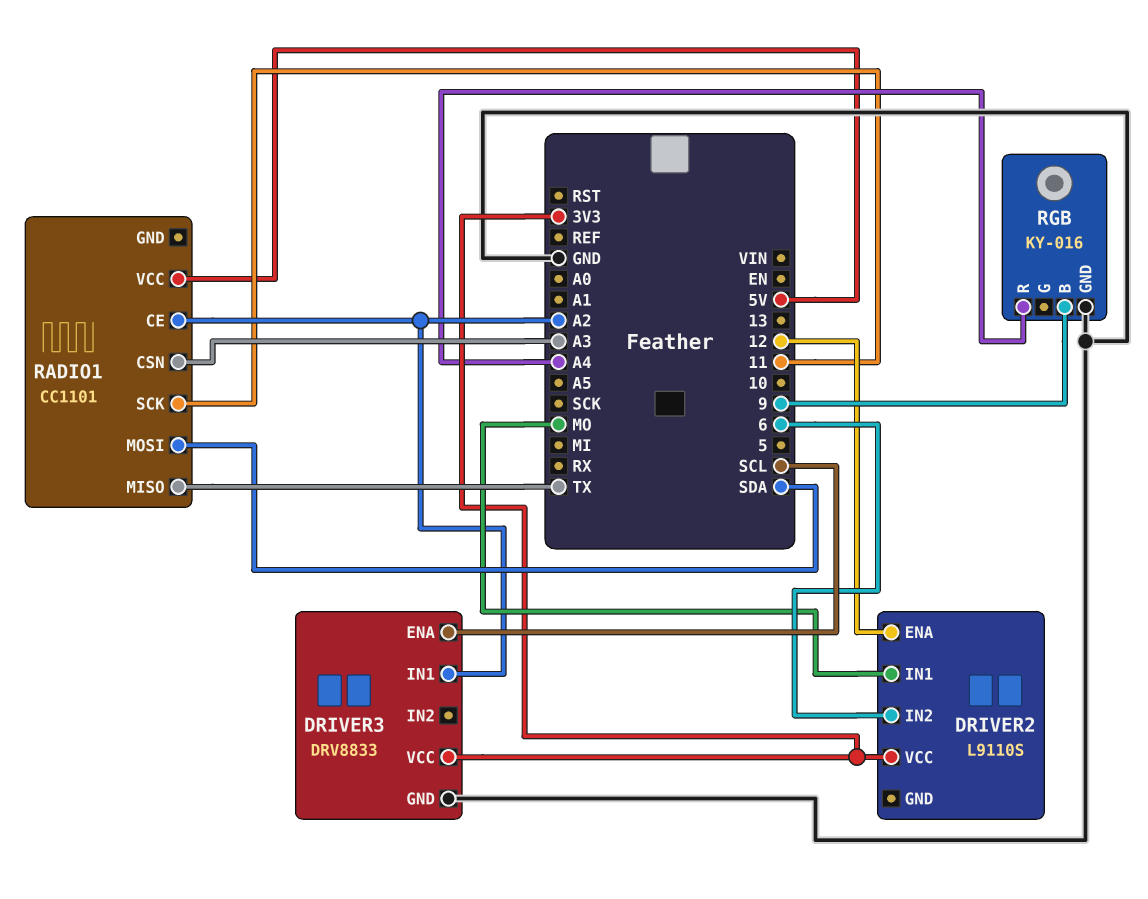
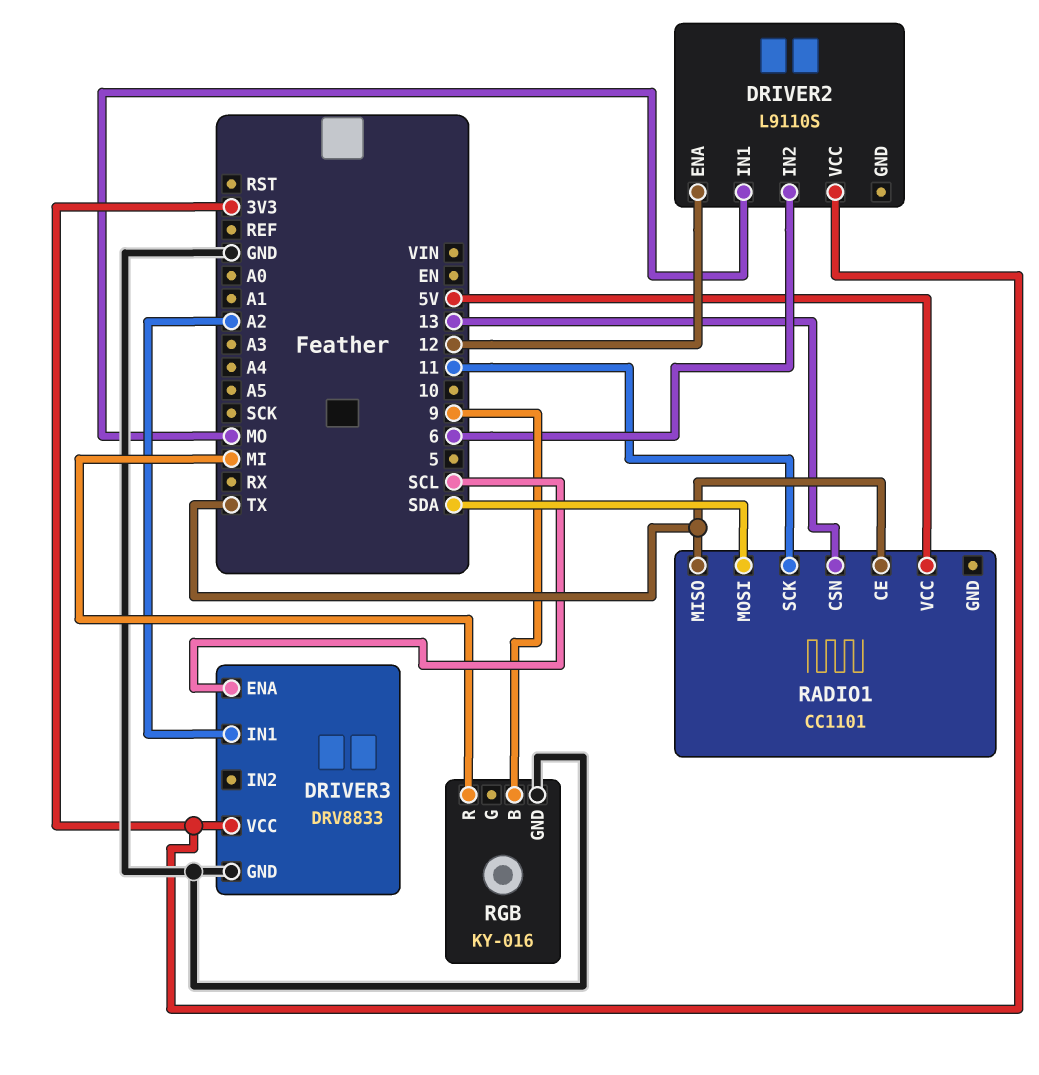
RADIO1 pin CE: A2 -> TX
RADIO1 pin CSN: A3 -> 13
RGB pin R: A4 -> MI

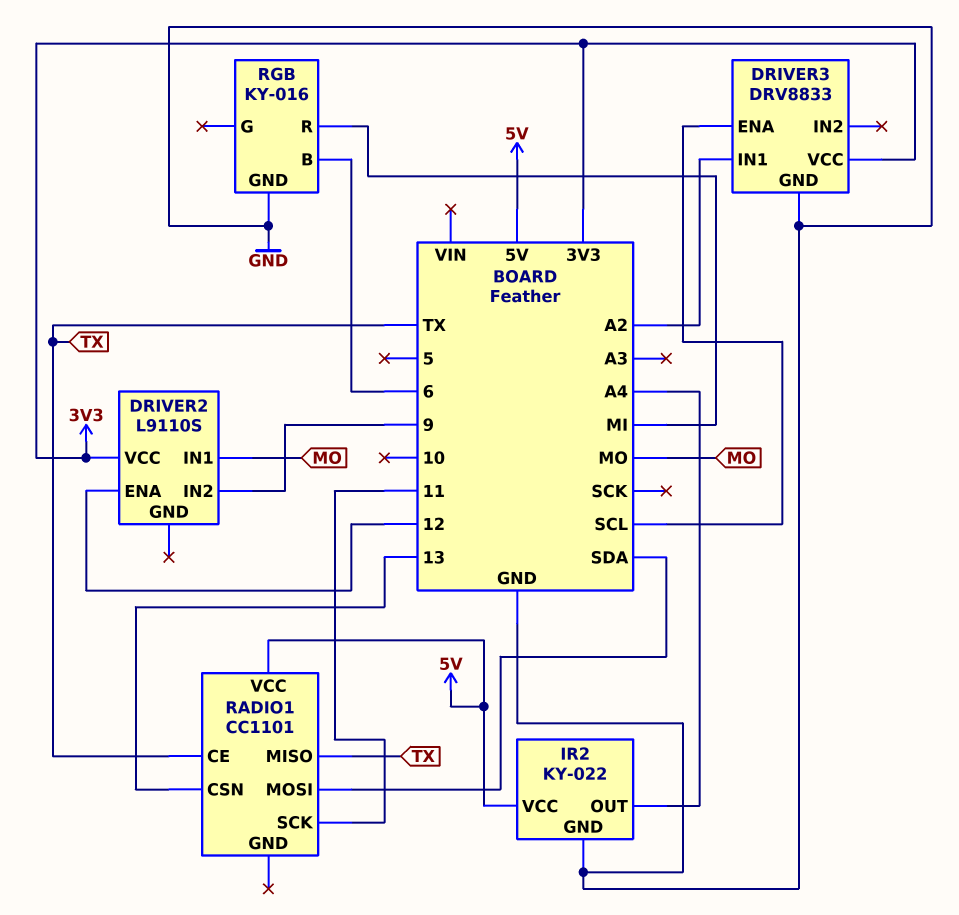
DRIVER2 pin IN2: 6 -> 9
IR2: none -> KY-022
IR2 pin GND: none -> GND
IR2 pin OUT: none -> A4
IR2 pin VCC: none -> 5V
RGB pin B: 9 -> 6

